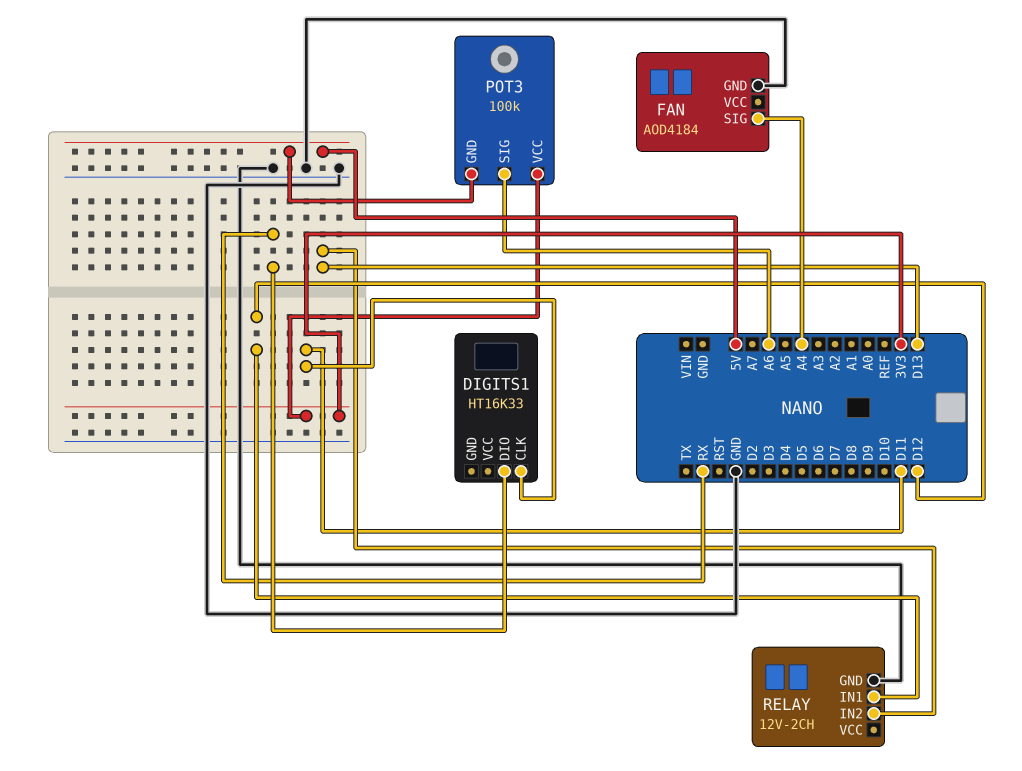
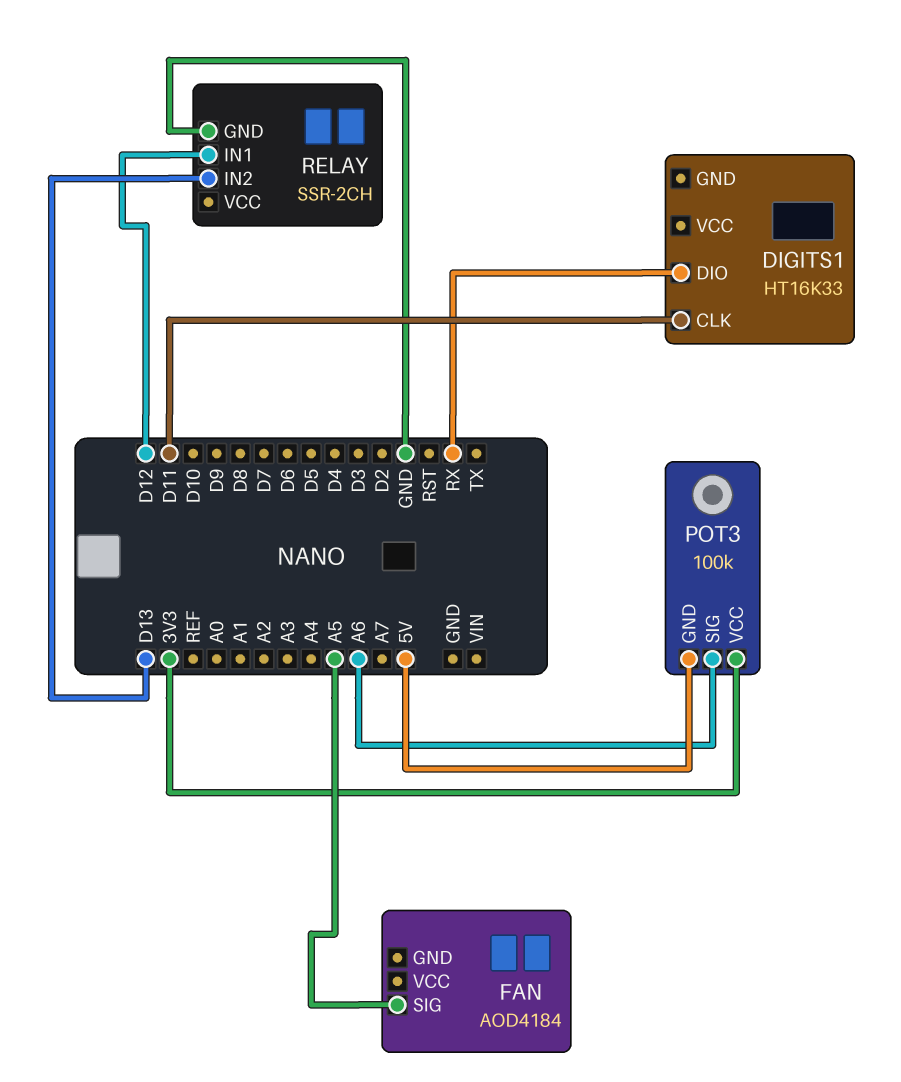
FAN pin GND: GND -> none
FAN pin SIG: A4 -> A5
RELAY: 12V-2CH -> SSR-2CH

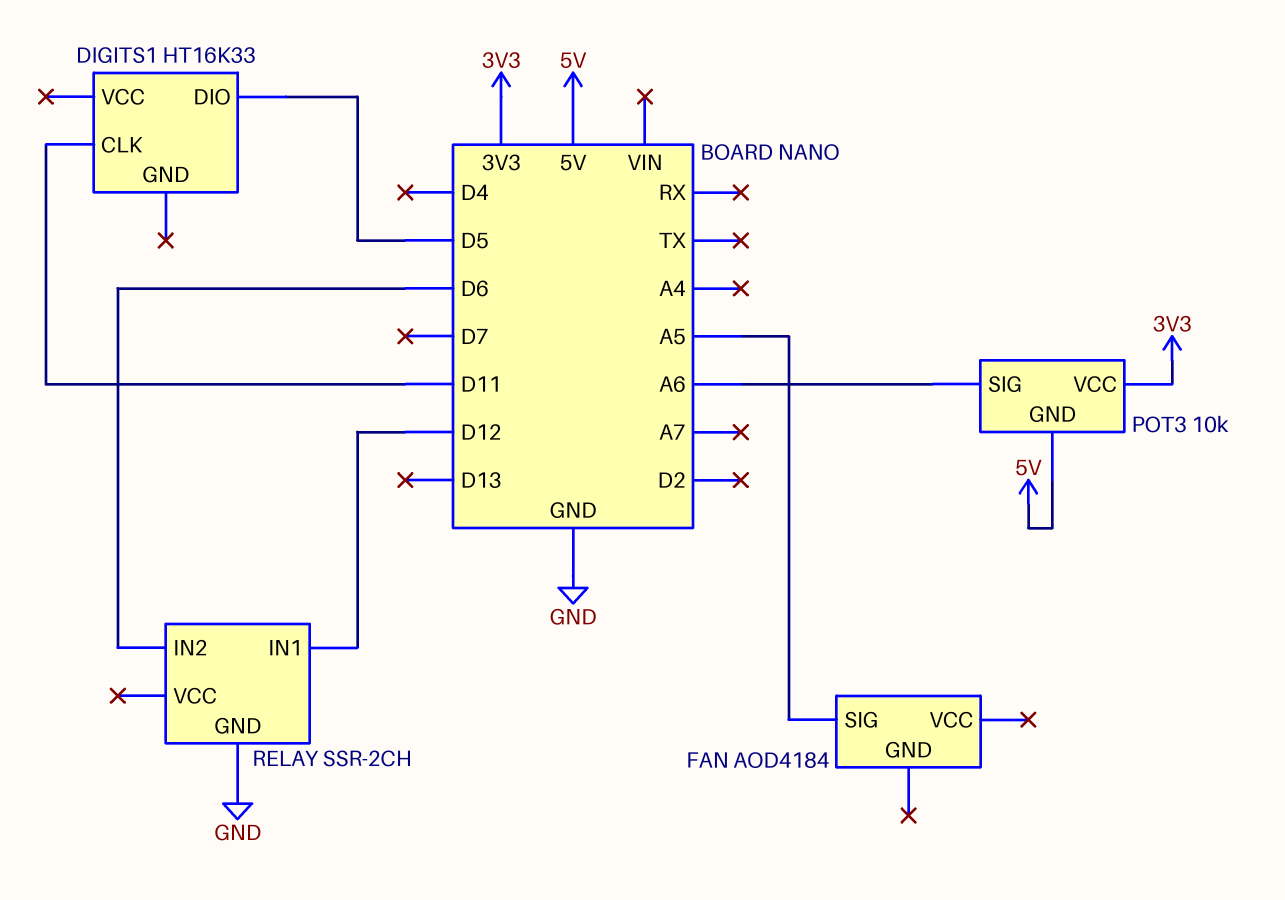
DIGITS1 pin DIO: RX -> D5
POT3: 100k -> 10k
RELAY pin IN2: D13 -> D6

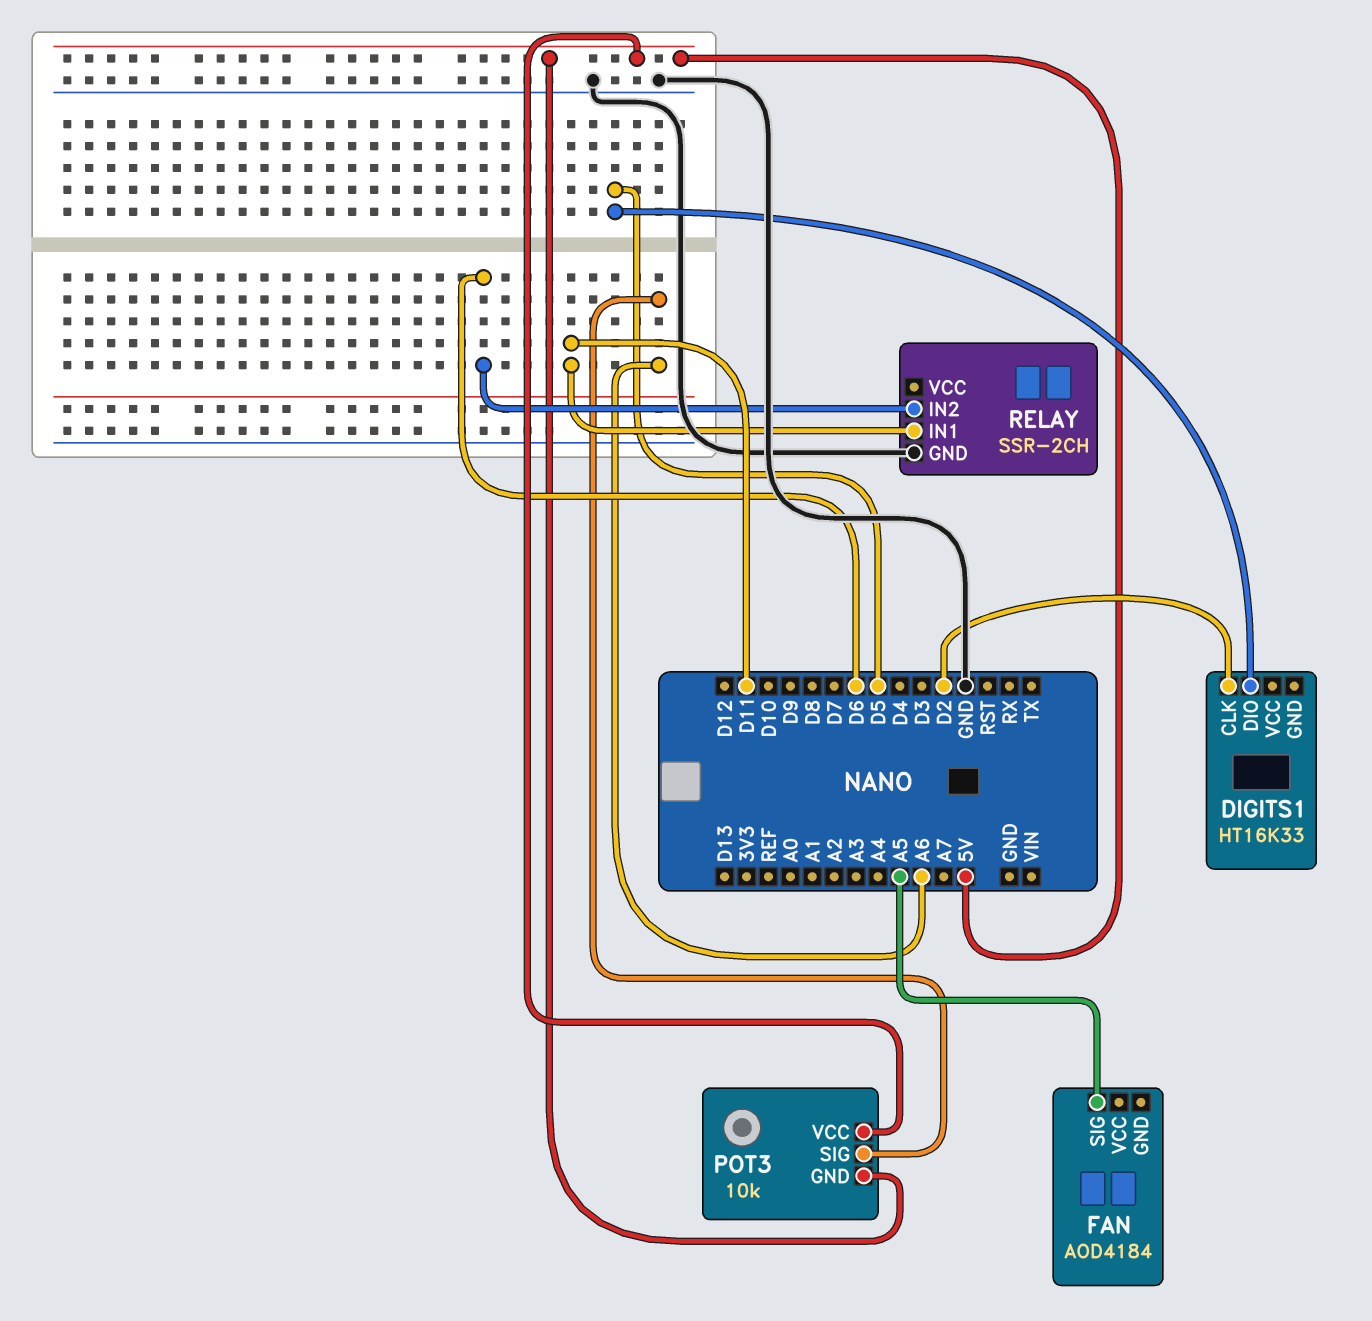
DIGITS1 pin CLK: D11 -> D2
POT3 pin VCC: 3V3 -> 5V
RELAY pin IN1: D12 -> D11

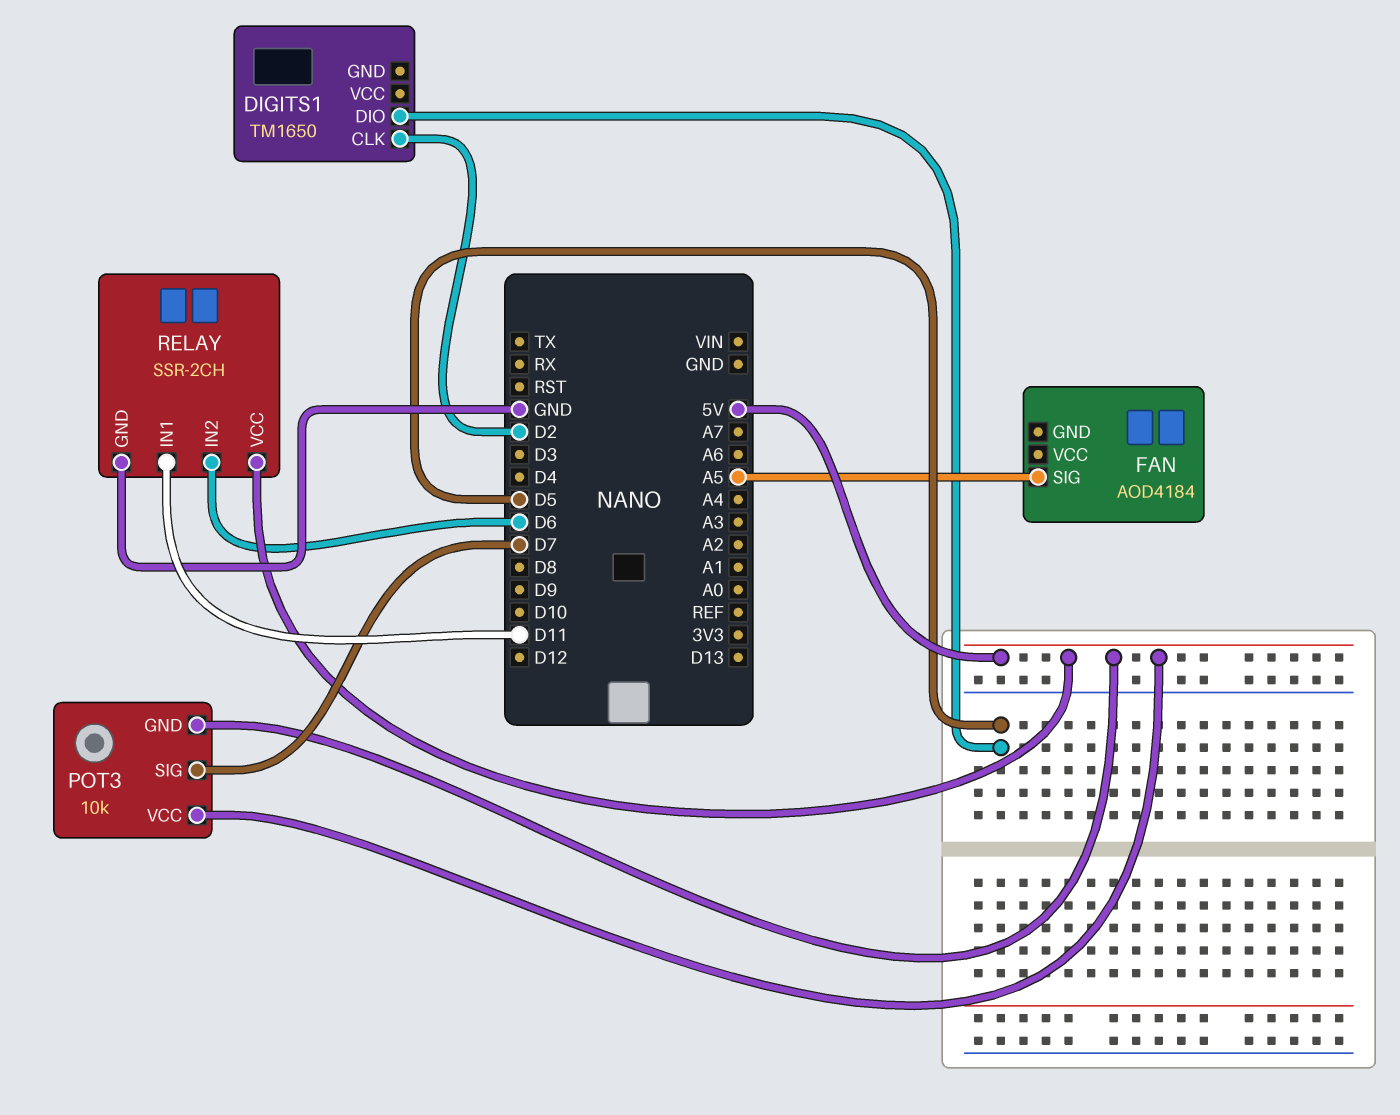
DIGITS1: HT16K33 -> TM1650
POT3 pin SIG: A6 -> D7
RELAY pin VCC: none -> 5V

